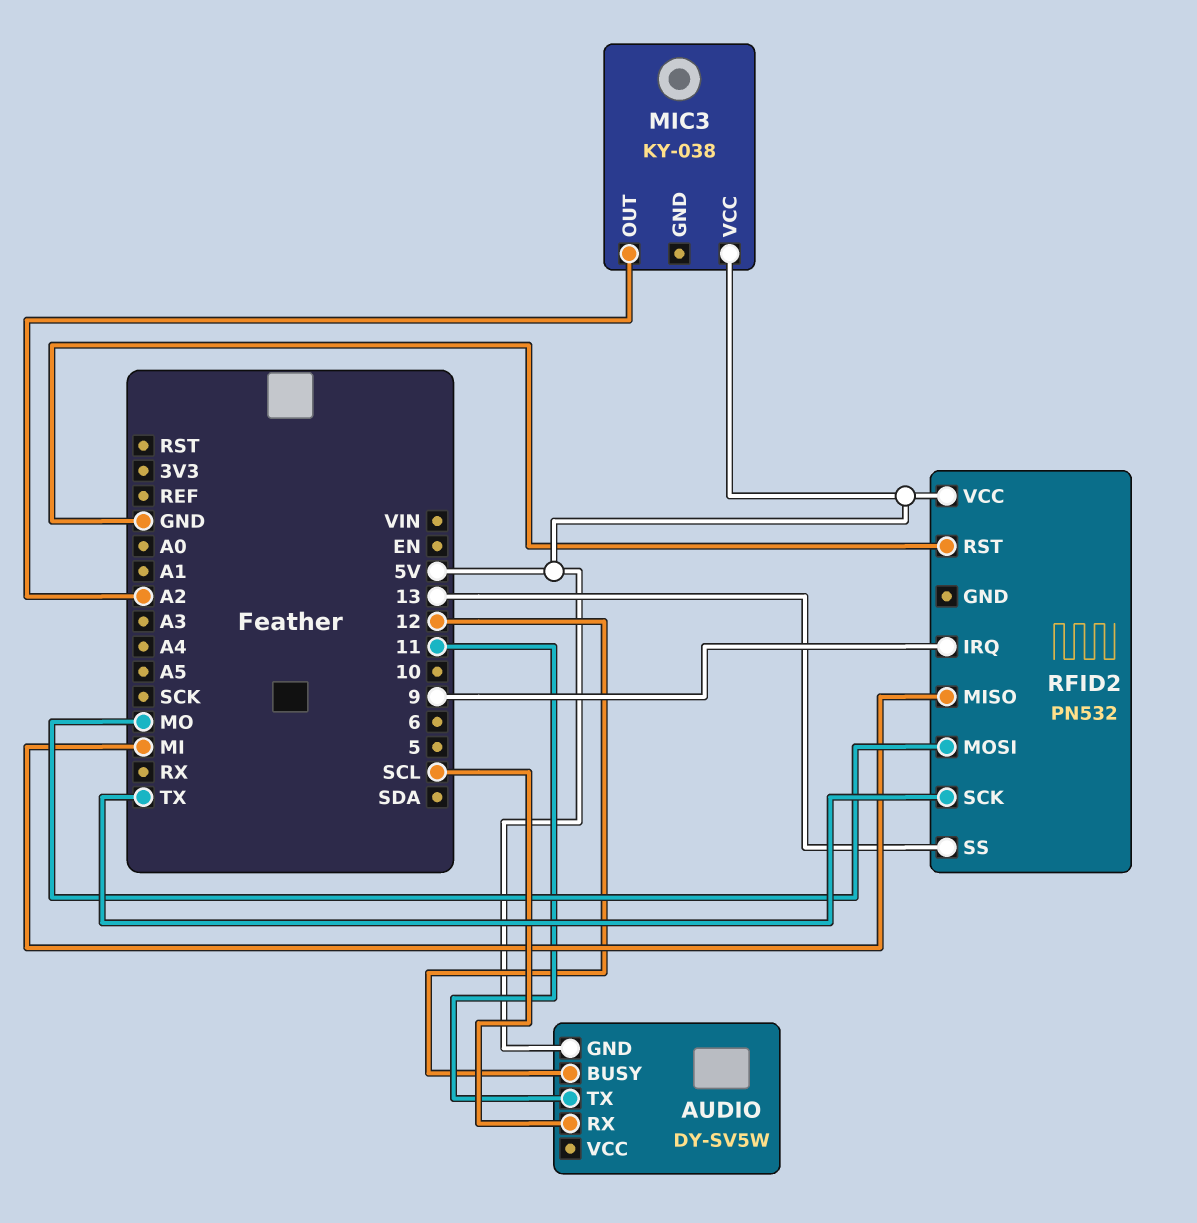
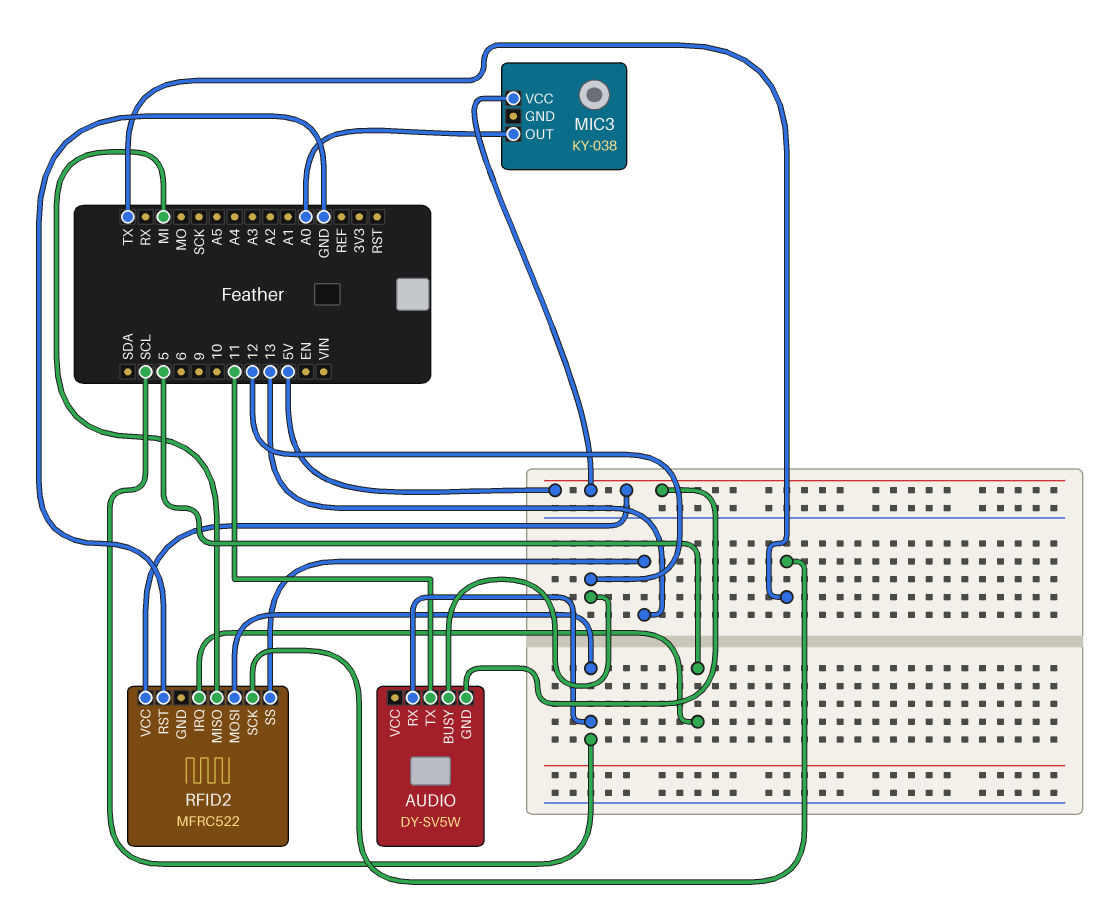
MIC3 pin OUT: A2 -> A0
RFID2: PN532 -> MFRC522
RFID2 pin IRQ: 9 -> 5
RFID2 pin MOSI: MO -> SCL

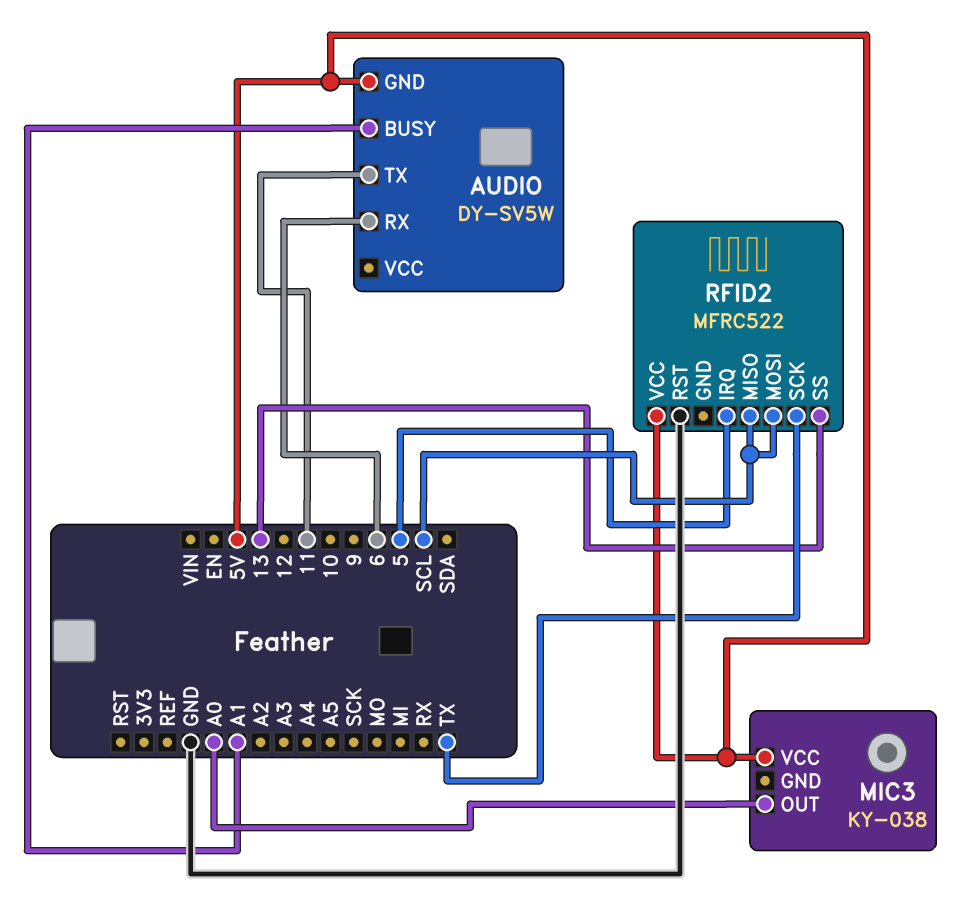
AUDIO pin BUSY: 12 -> A1
AUDIO pin RX: SCL -> 6
RFID2 pin MISO: MI -> SCL

